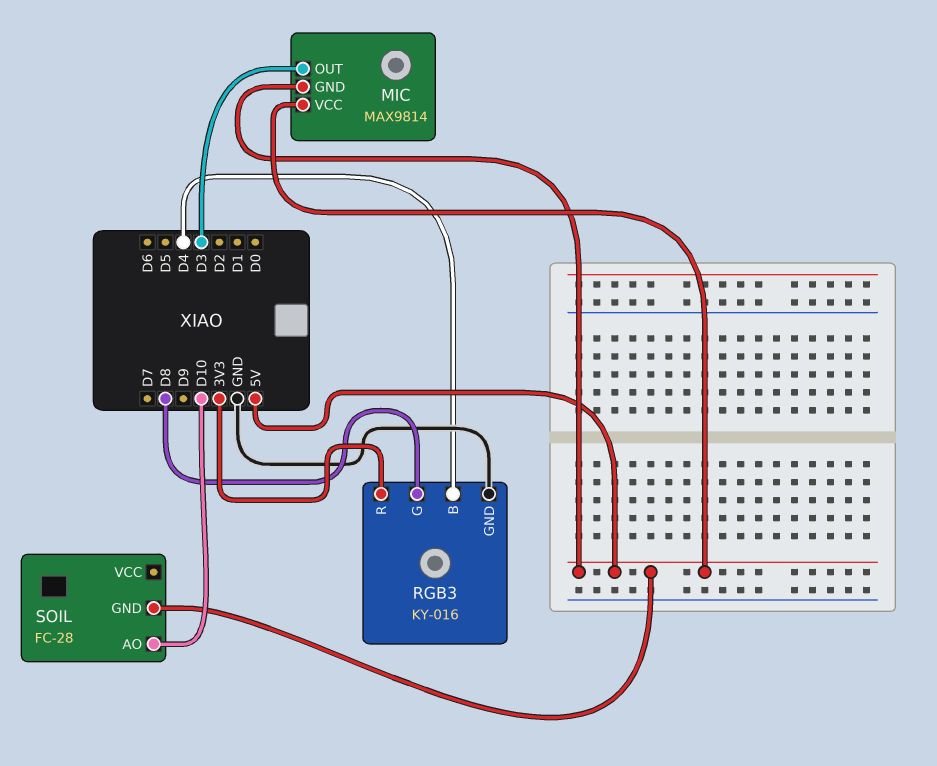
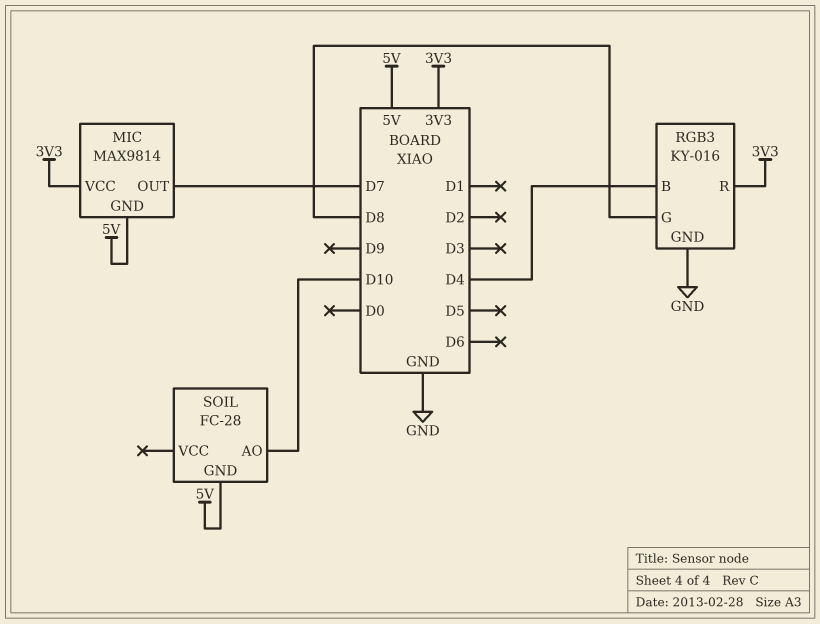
MIC pin OUT: D3 -> D7
MIC pin VCC: 5V -> 3V3

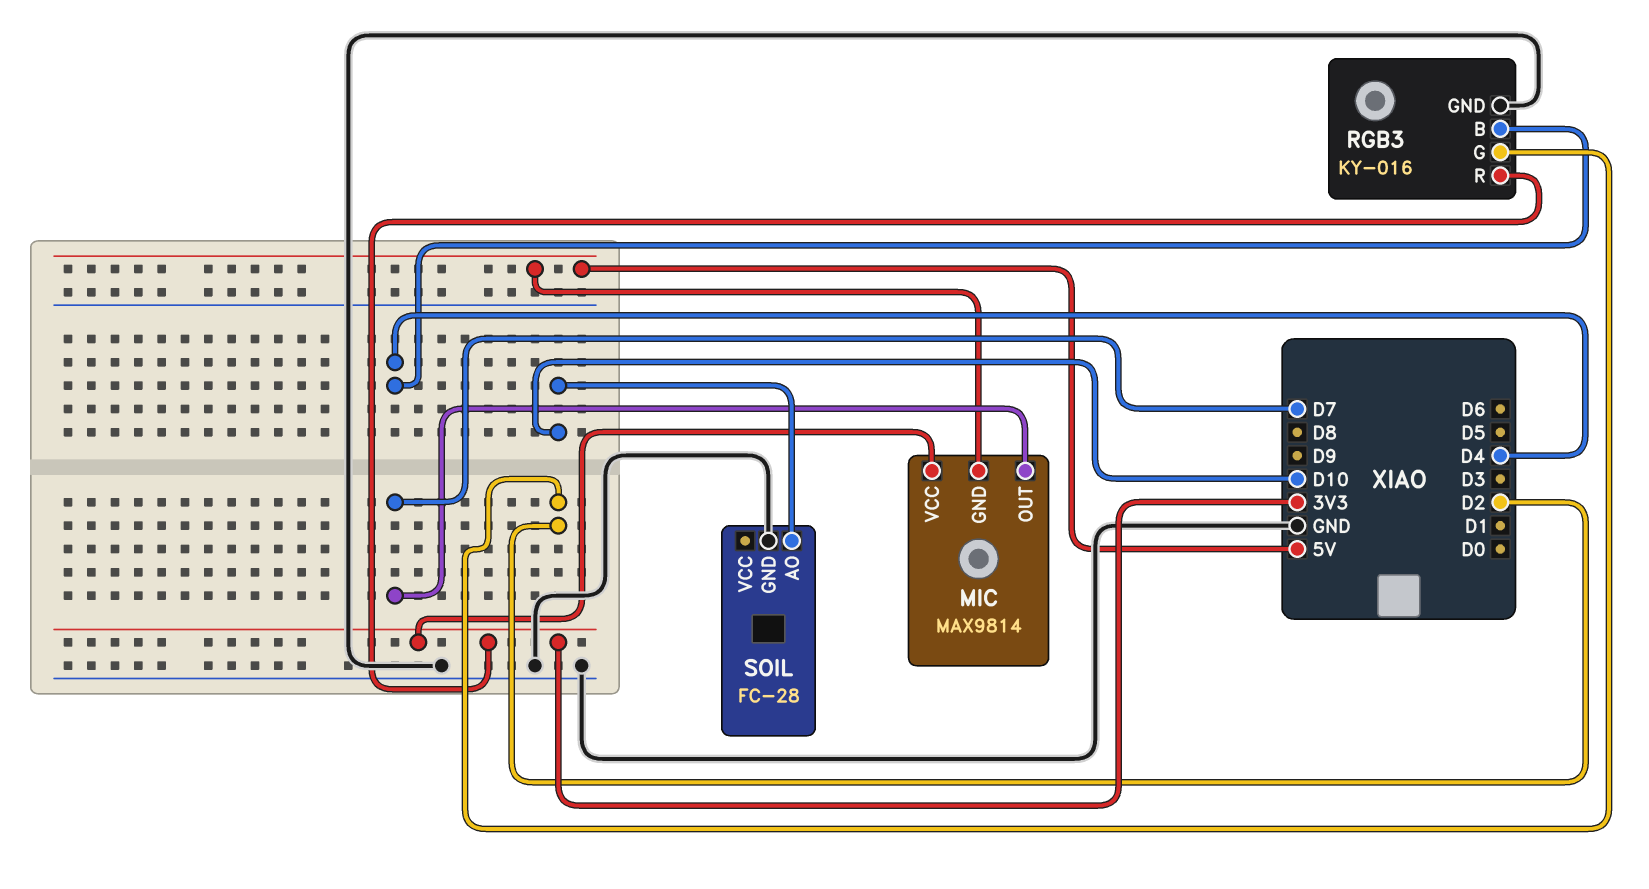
RGB3 pin G: D8 -> D2
SOIL pin GND: 5V -> GND

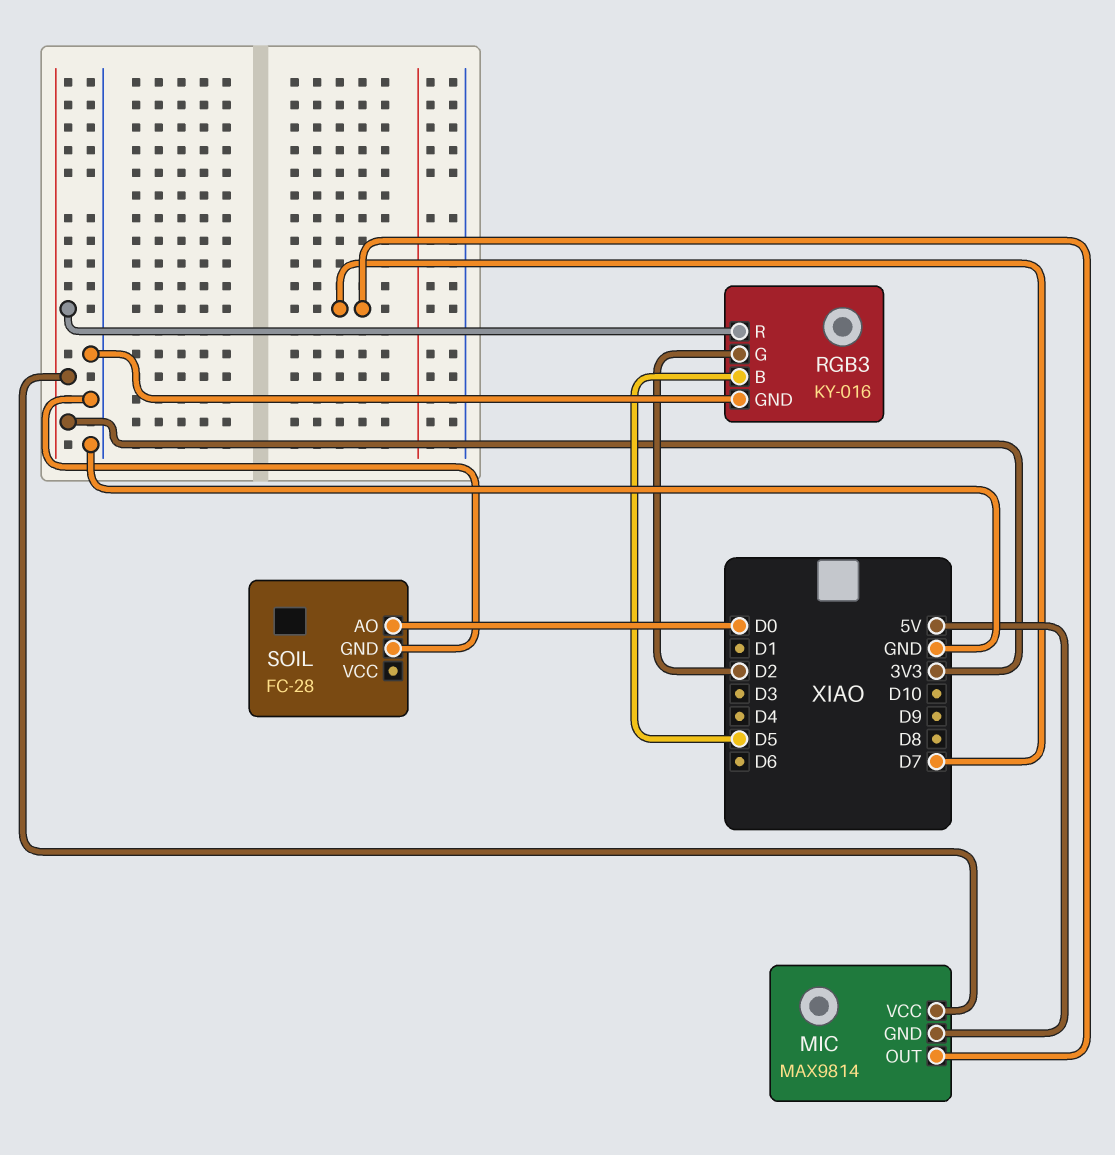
RGB3 pin B: D4 -> D5
SOIL pin AO: D10 -> D0

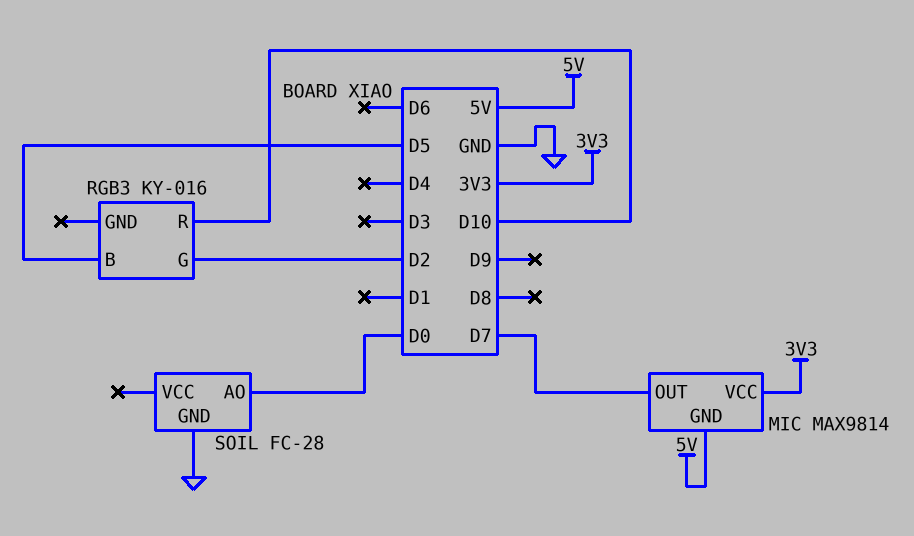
RGB3 pin GND: GND -> none
RGB3 pin R: 3V3 -> D10

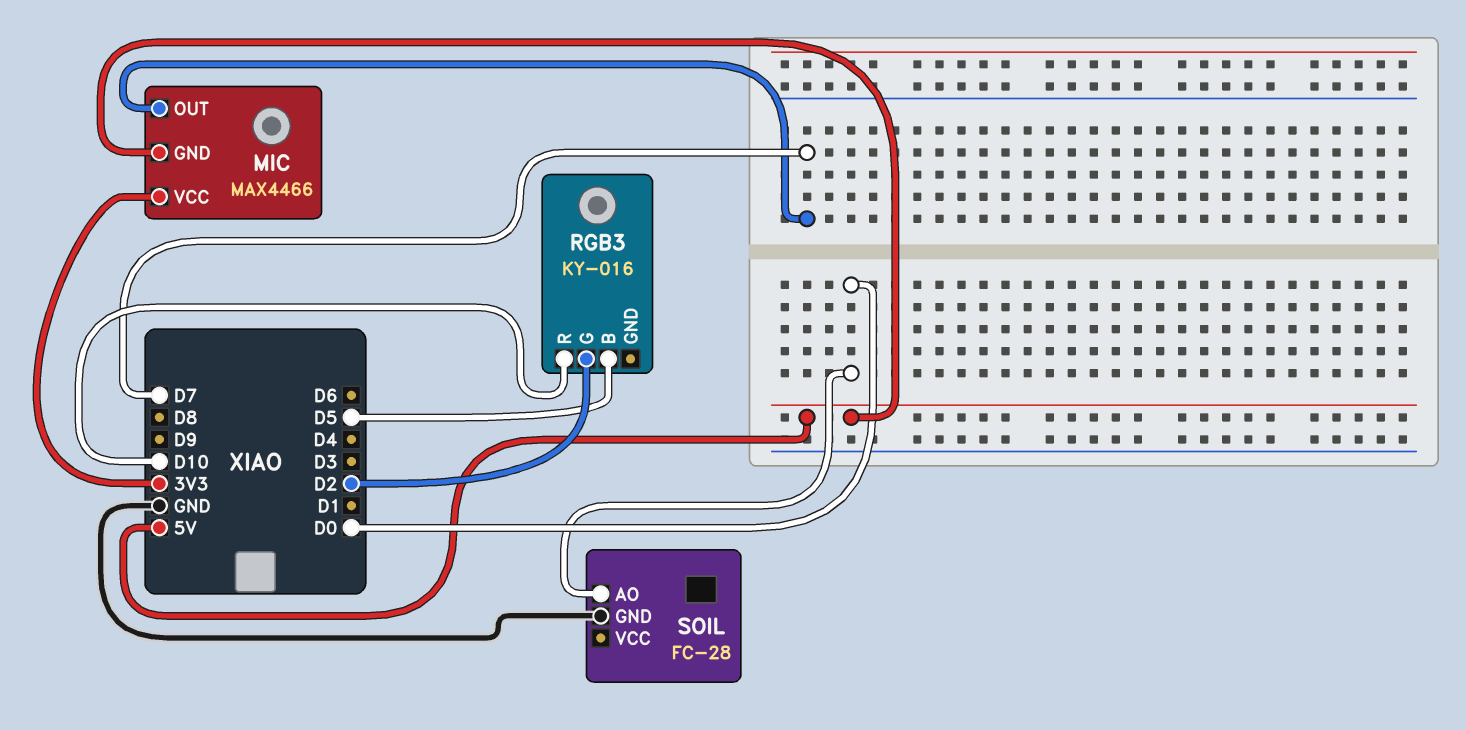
MIC: MAX9814 -> MAX4466

